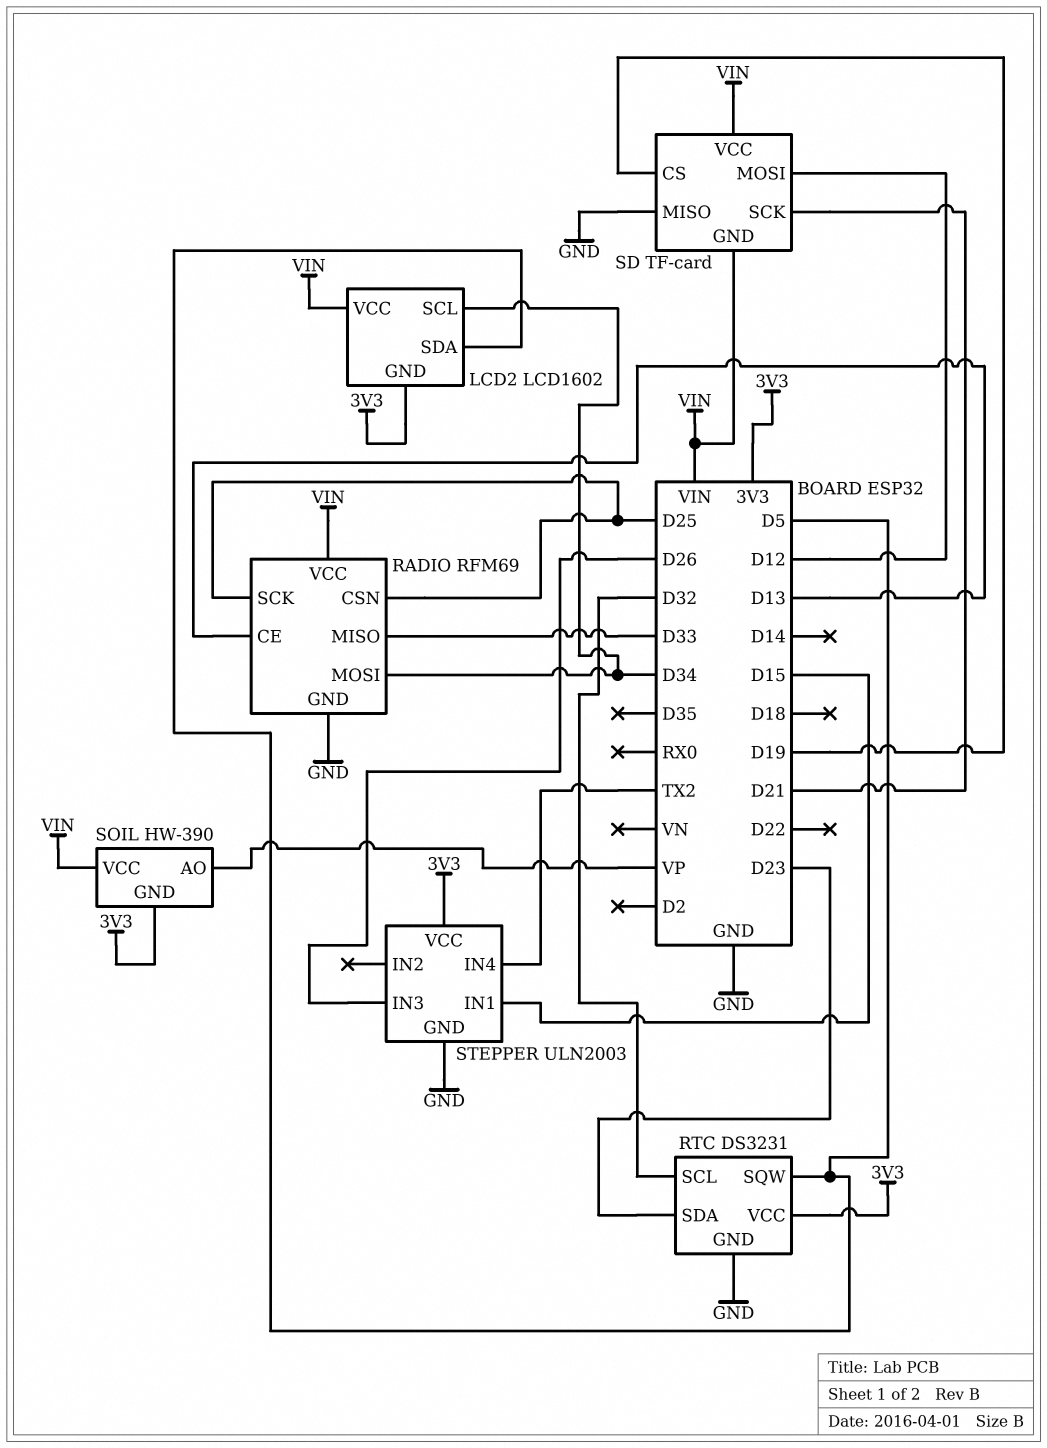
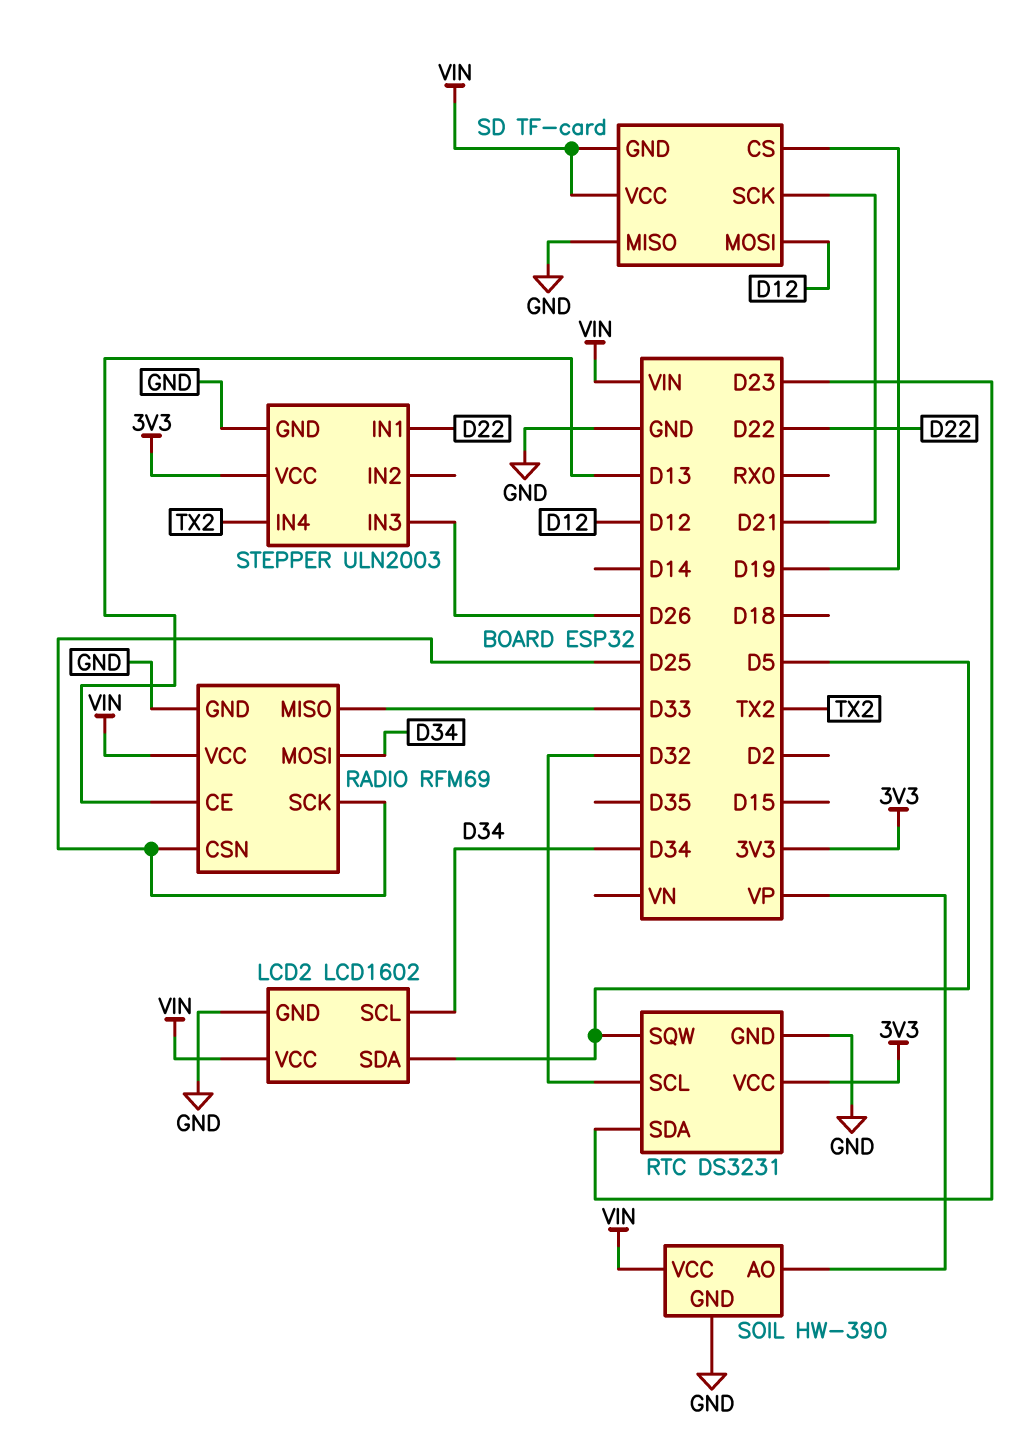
LCD2 pin GND: 3V3 -> GND
SOIL pin GND: 3V3 -> GND
STEPPER pin IN1: D15 -> D22

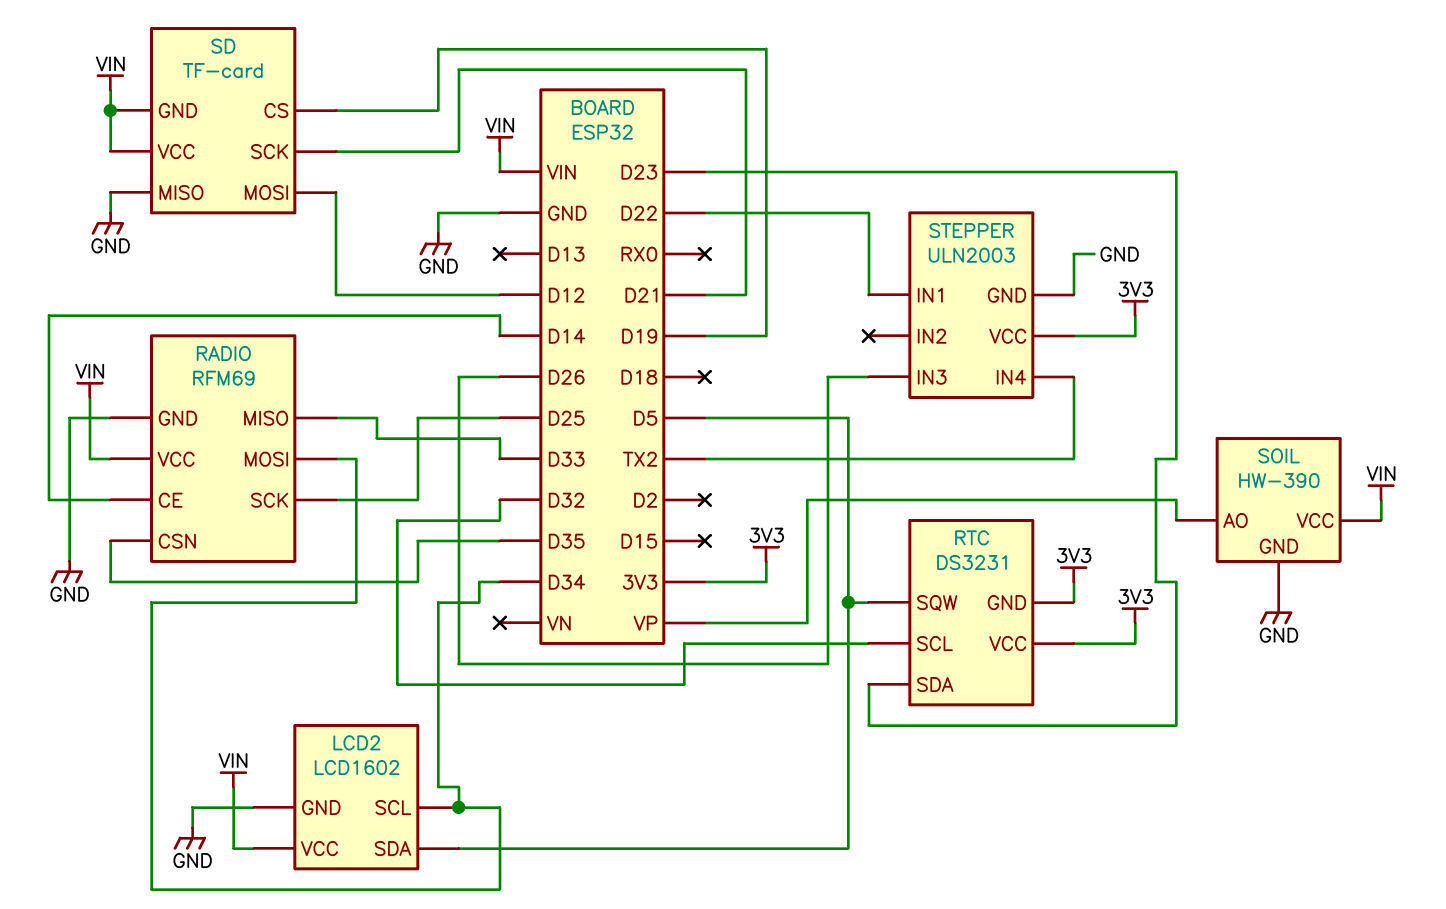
RADIO pin CE: D13 -> D14
RADIO pin CSN: D25 -> D35
RTC pin GND: GND -> 3V3

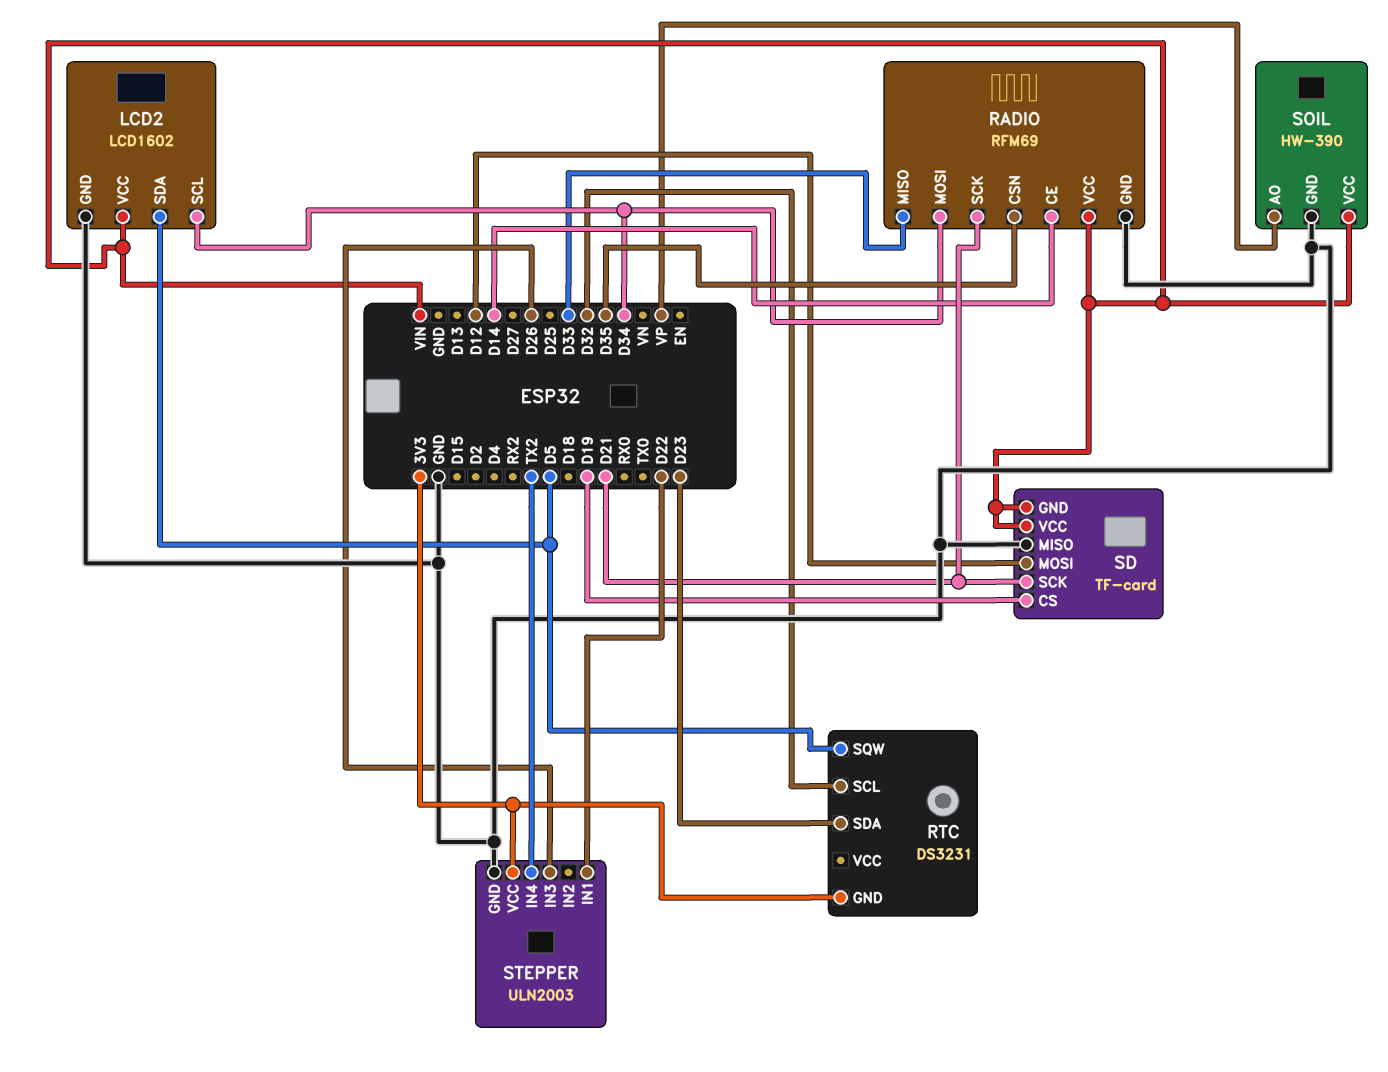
RADIO pin SCK: D25 -> D21
RTC pin VCC: 3V3 -> none

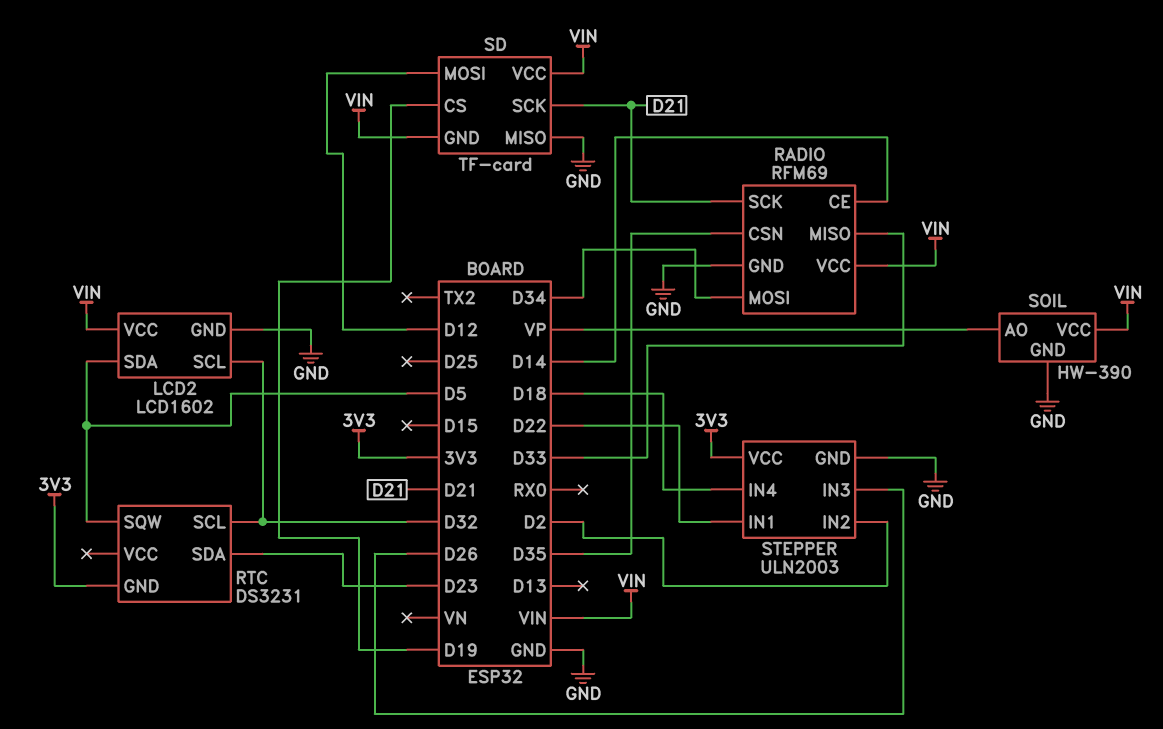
LCD2 pin SCL: D34 -> D32
STEPPER pin IN2: none -> D2
STEPPER pin IN4: TX2 -> D18

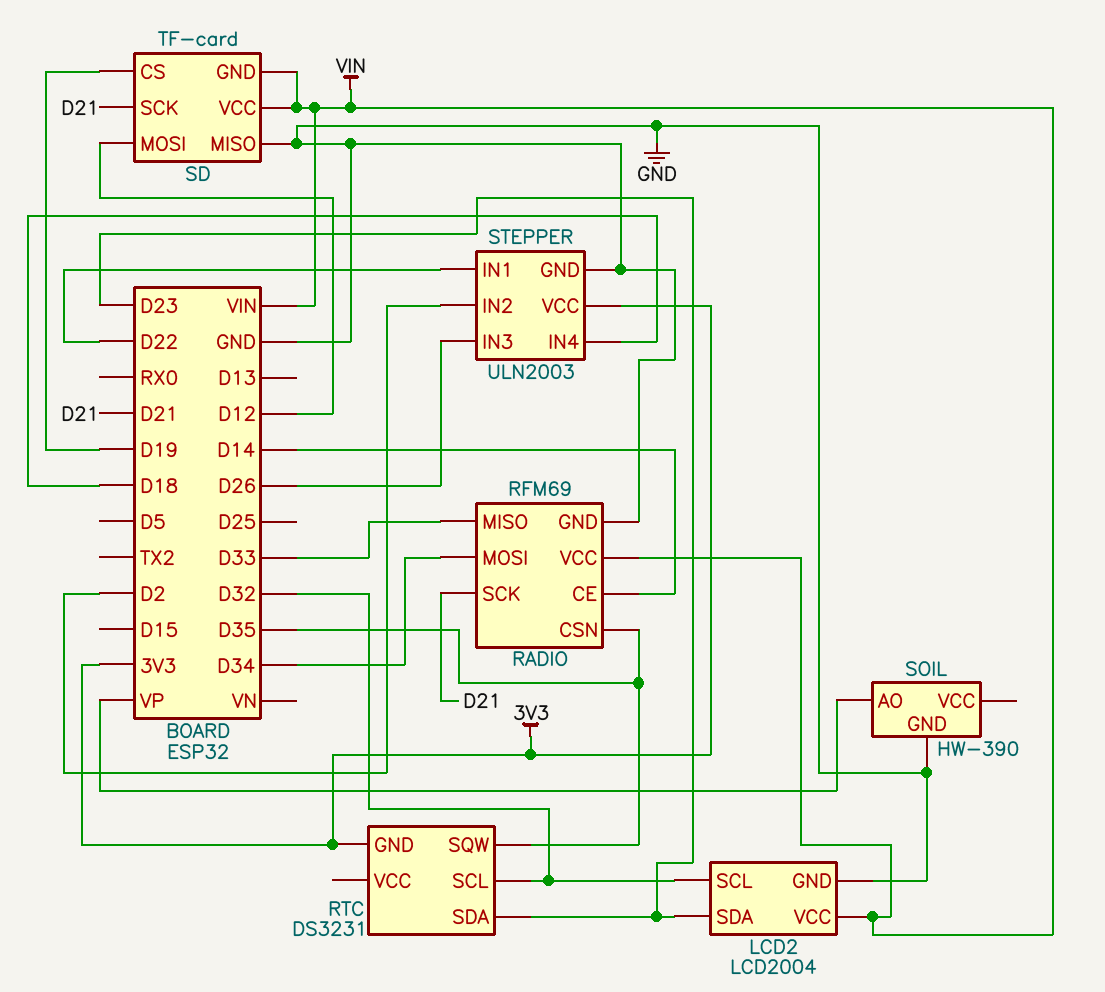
LCD2: LCD1602 -> LCD2004
LCD2 pin SDA: D5 -> D23
RTC pin SQW: D5 -> D35
SOIL pin VCC: VIN -> none

